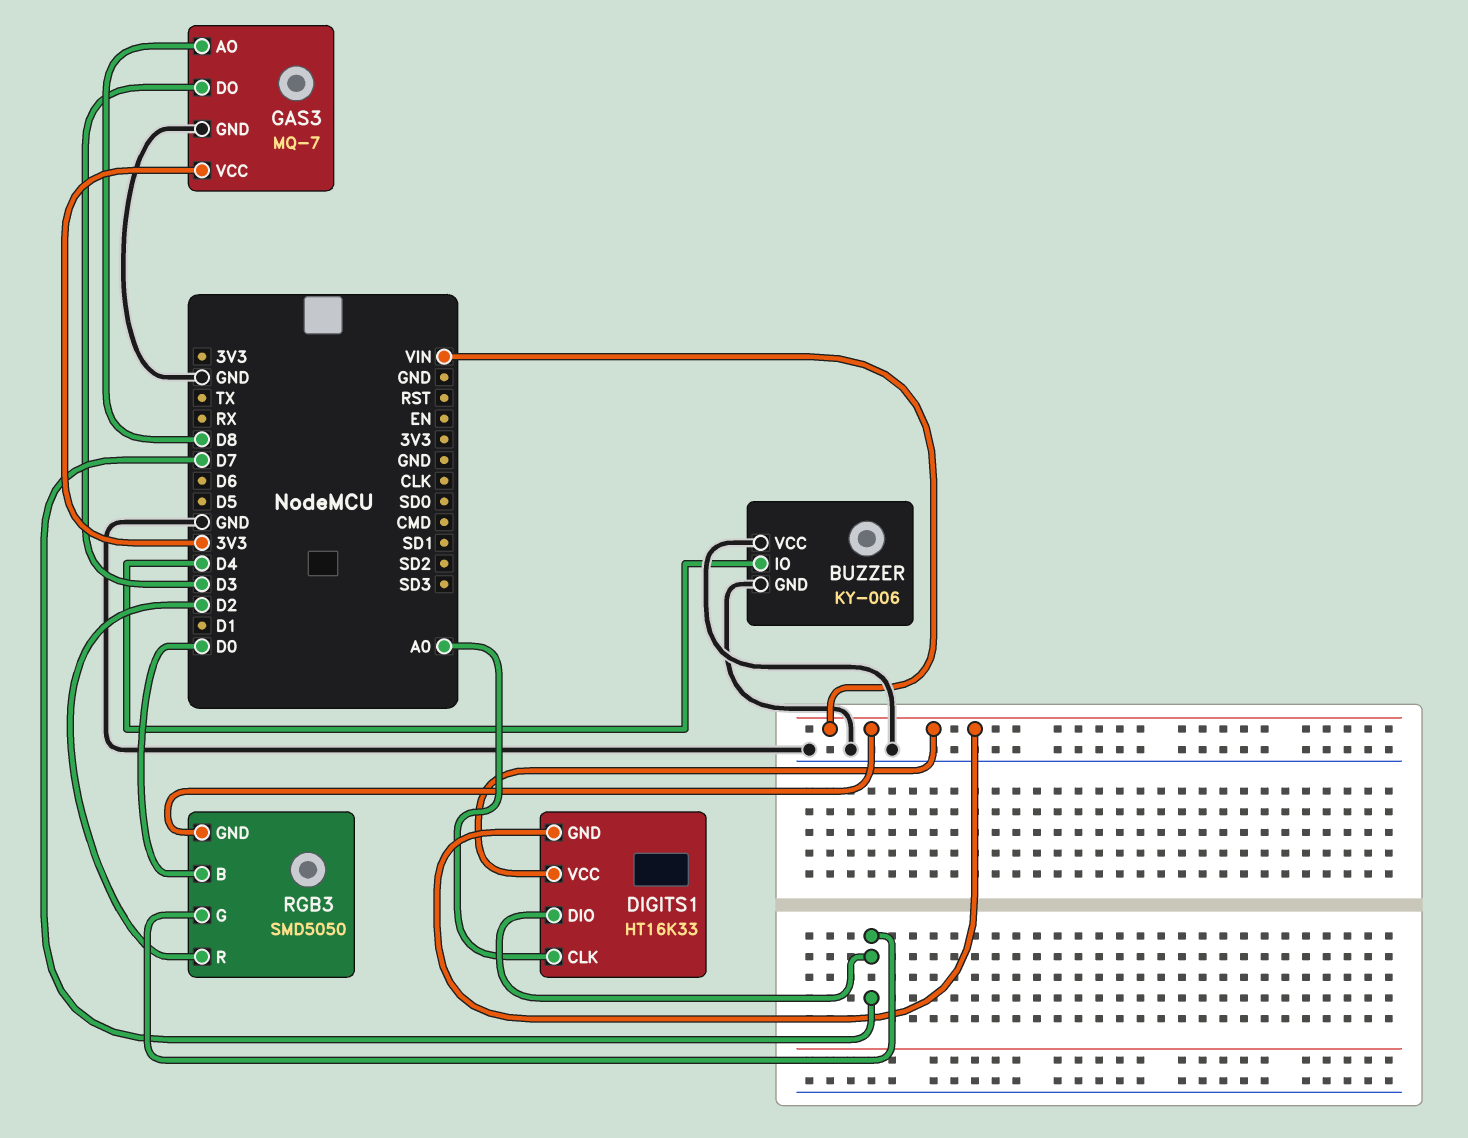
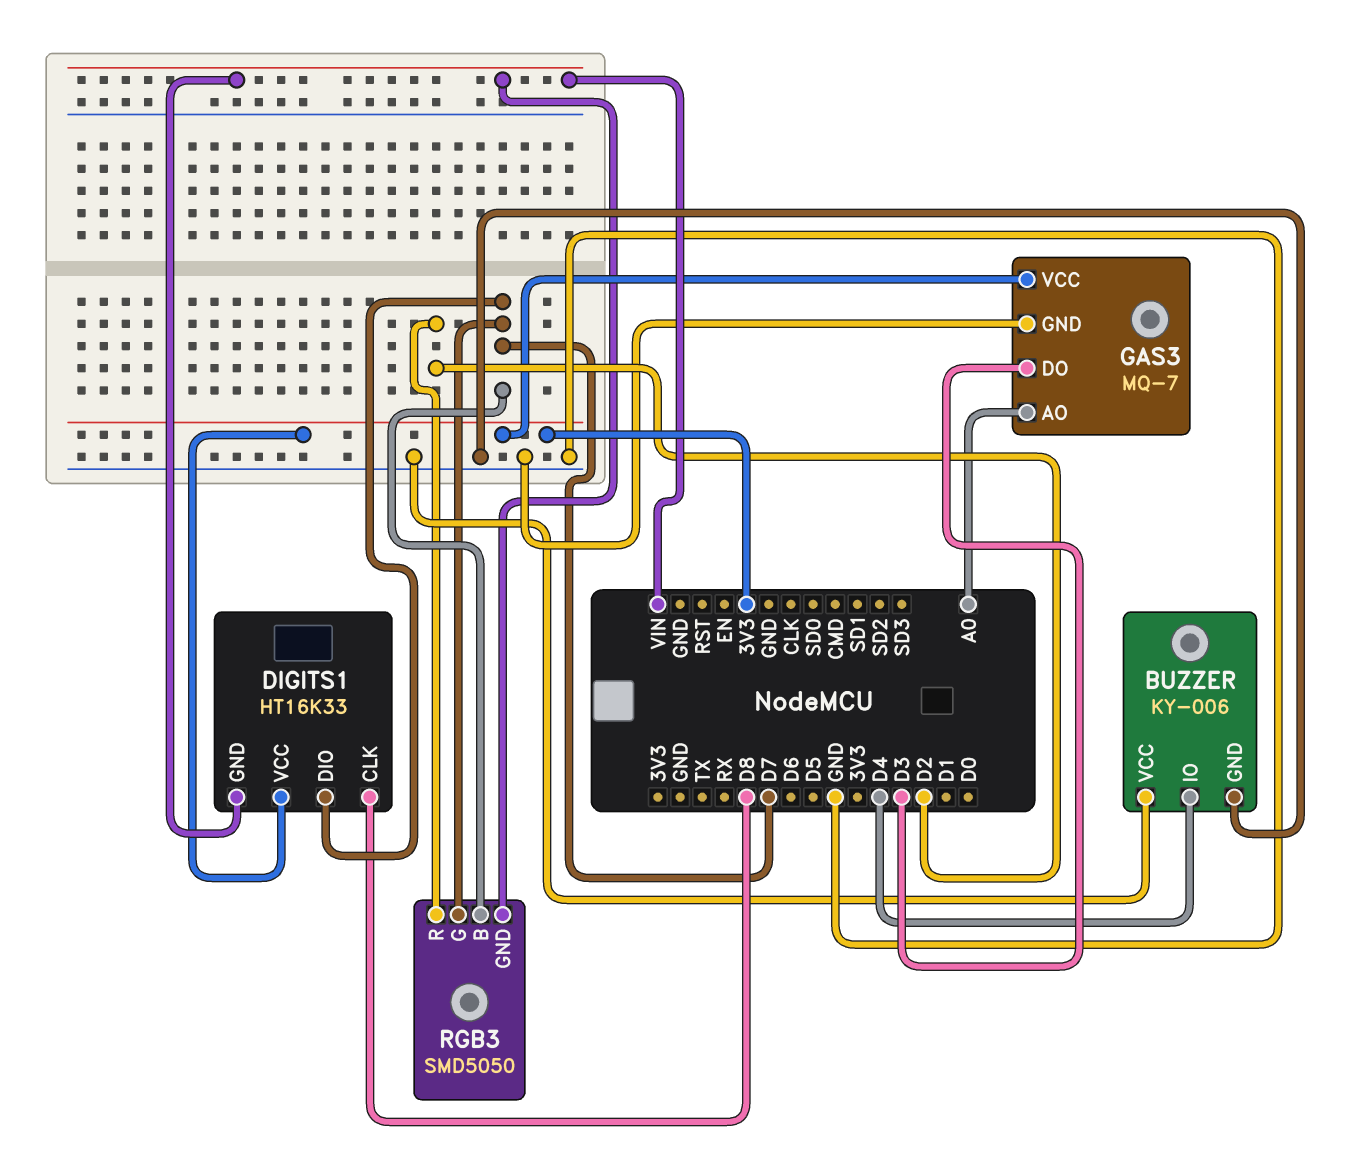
DIGITS1 pin CLK: A0 -> D8
DIGITS1 pin VCC: VIN -> 3V3
GAS3 pin AO: D8 -> A0
RGB3 pin B: D0 -> D7

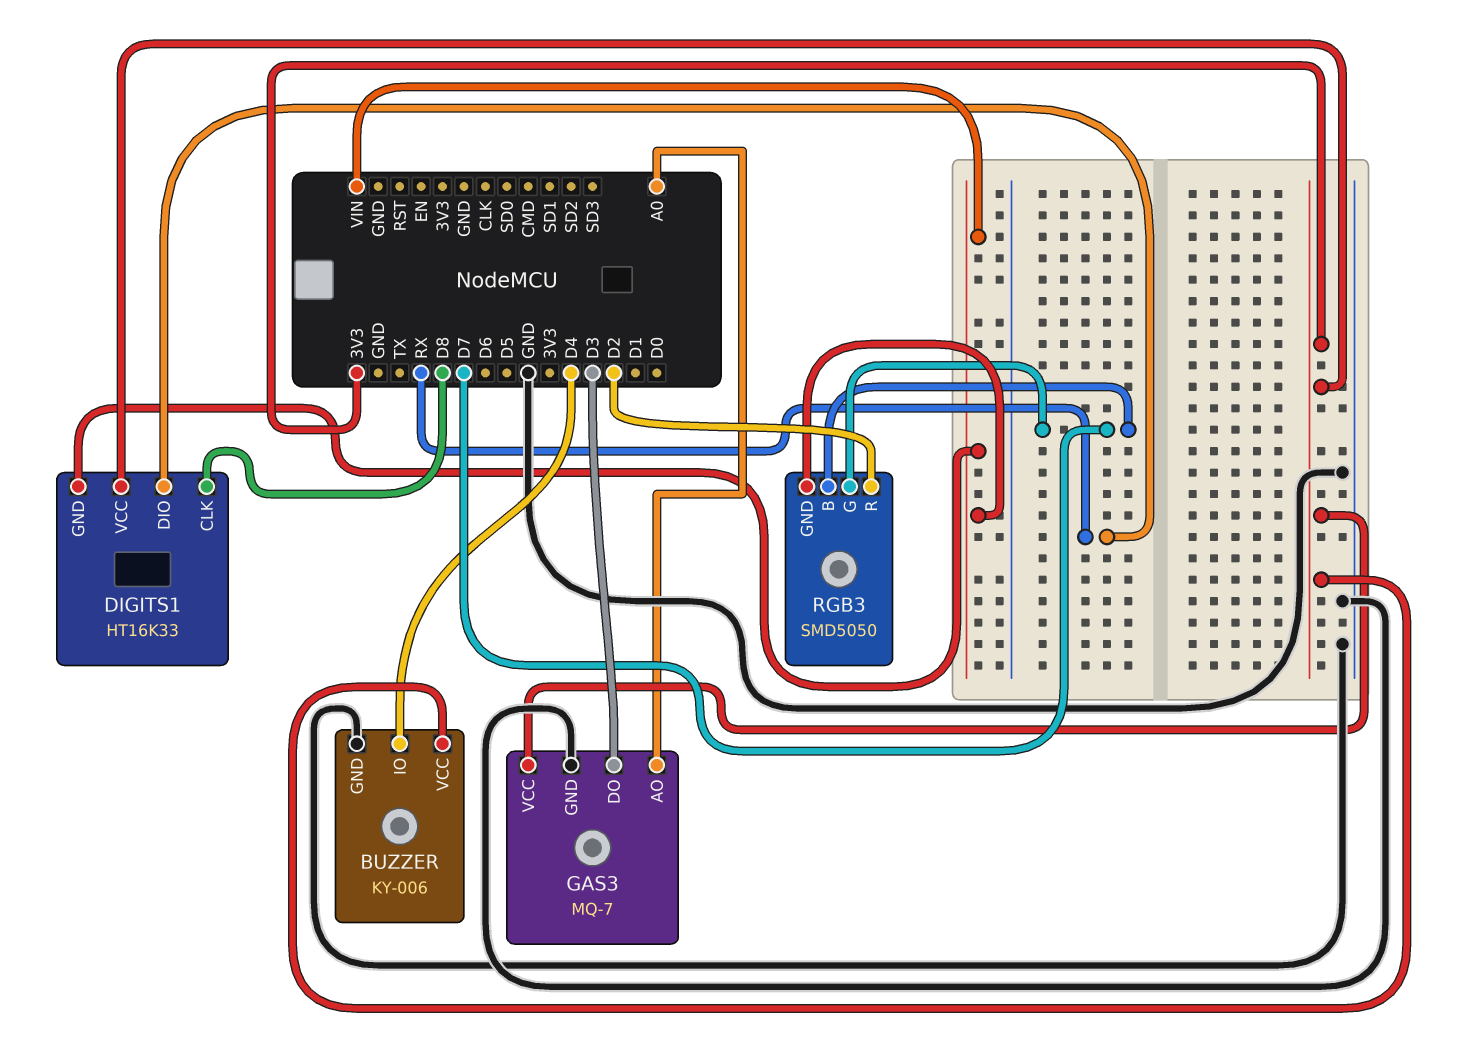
BUZZER pin VCC: GND -> 3V3
DIGITS1 pin DIO: D7 -> RX

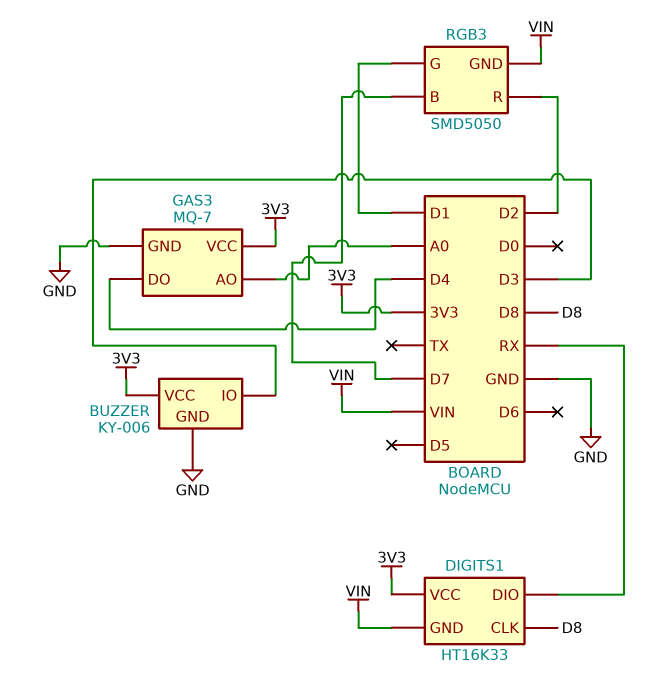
BUZZER pin IO: D4 -> D3
GAS3 pin DO: D3 -> D4
RGB3 pin G: D7 -> D1

